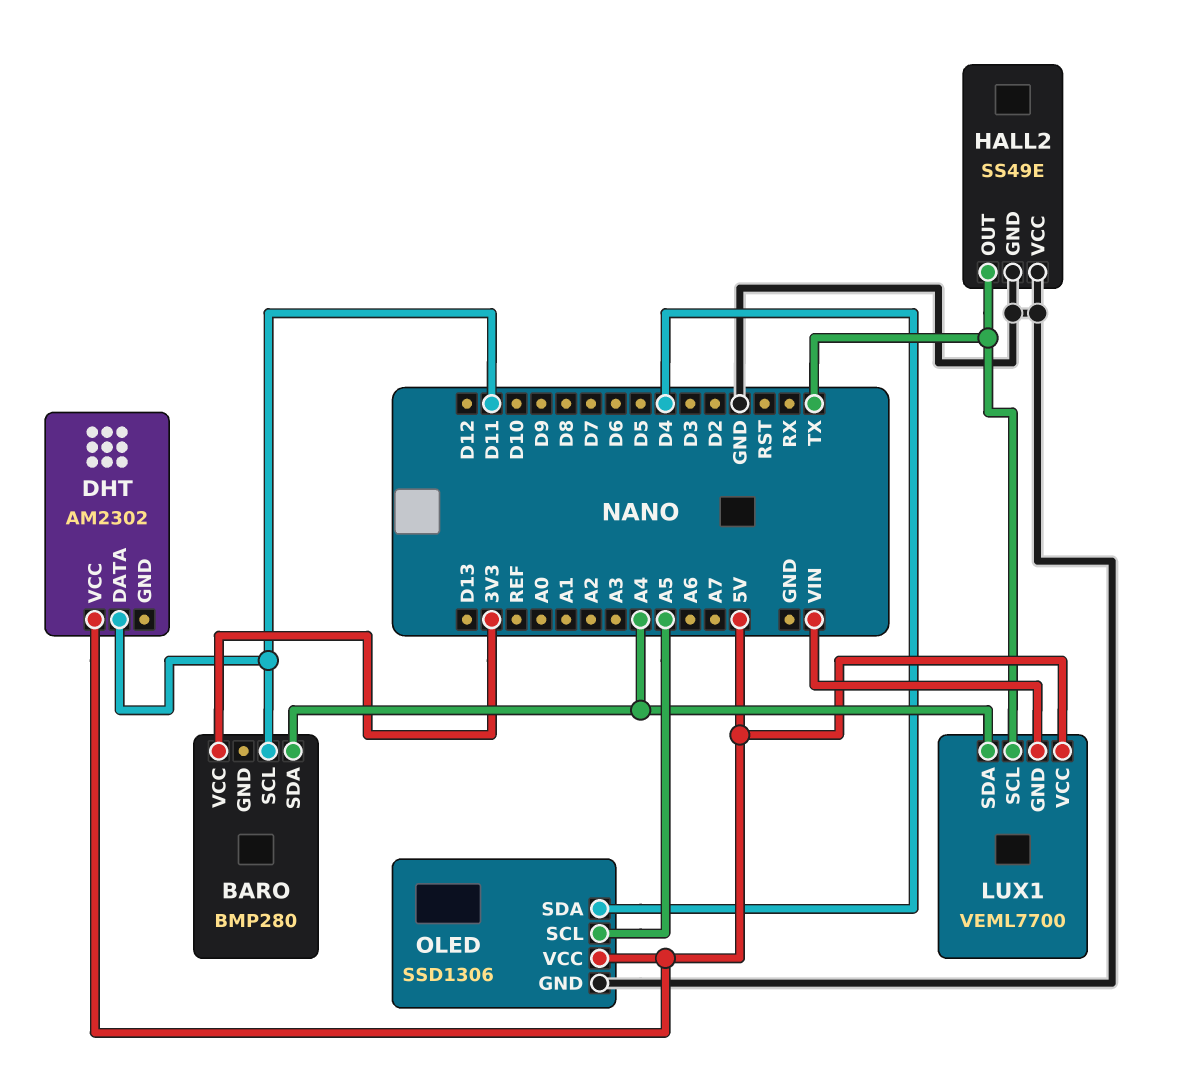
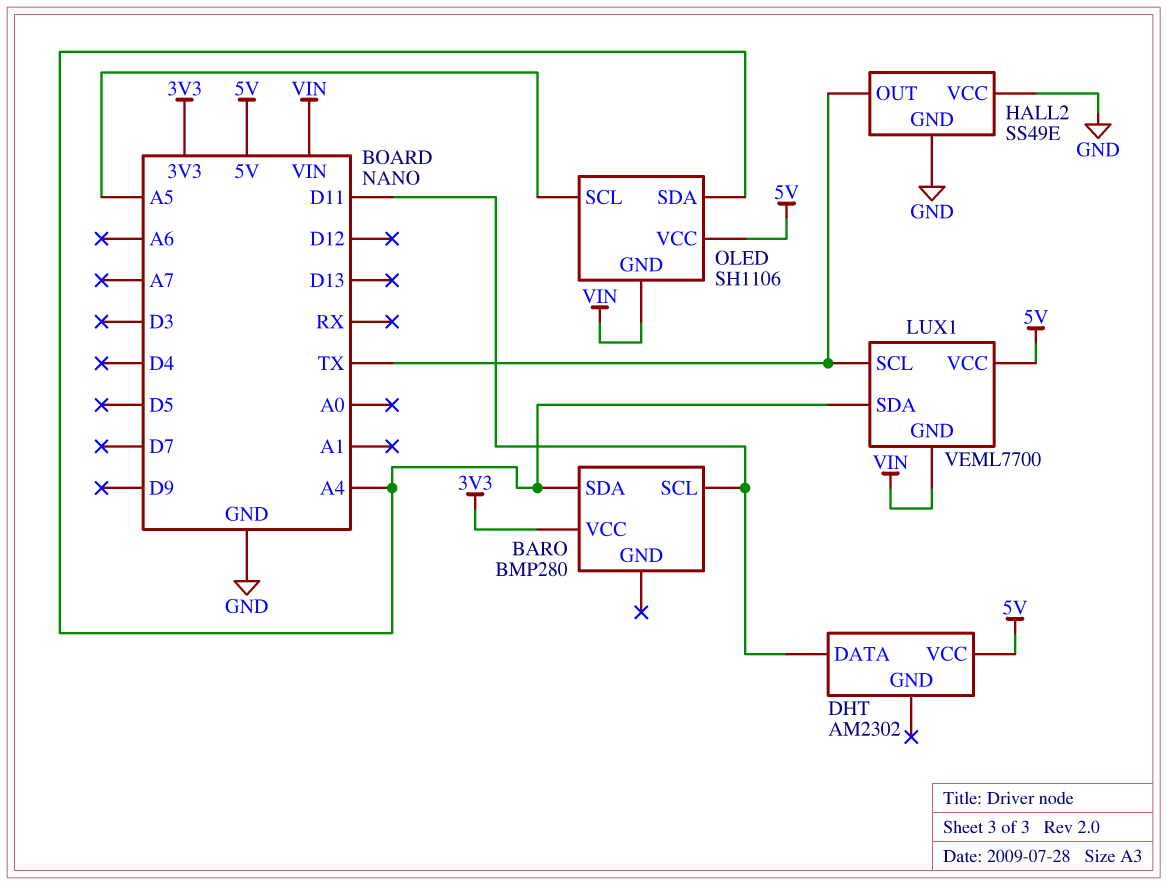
OLED: SSD1306 -> SH1106
OLED pin GND: GND -> VIN
OLED pin SDA: D4 -> A4

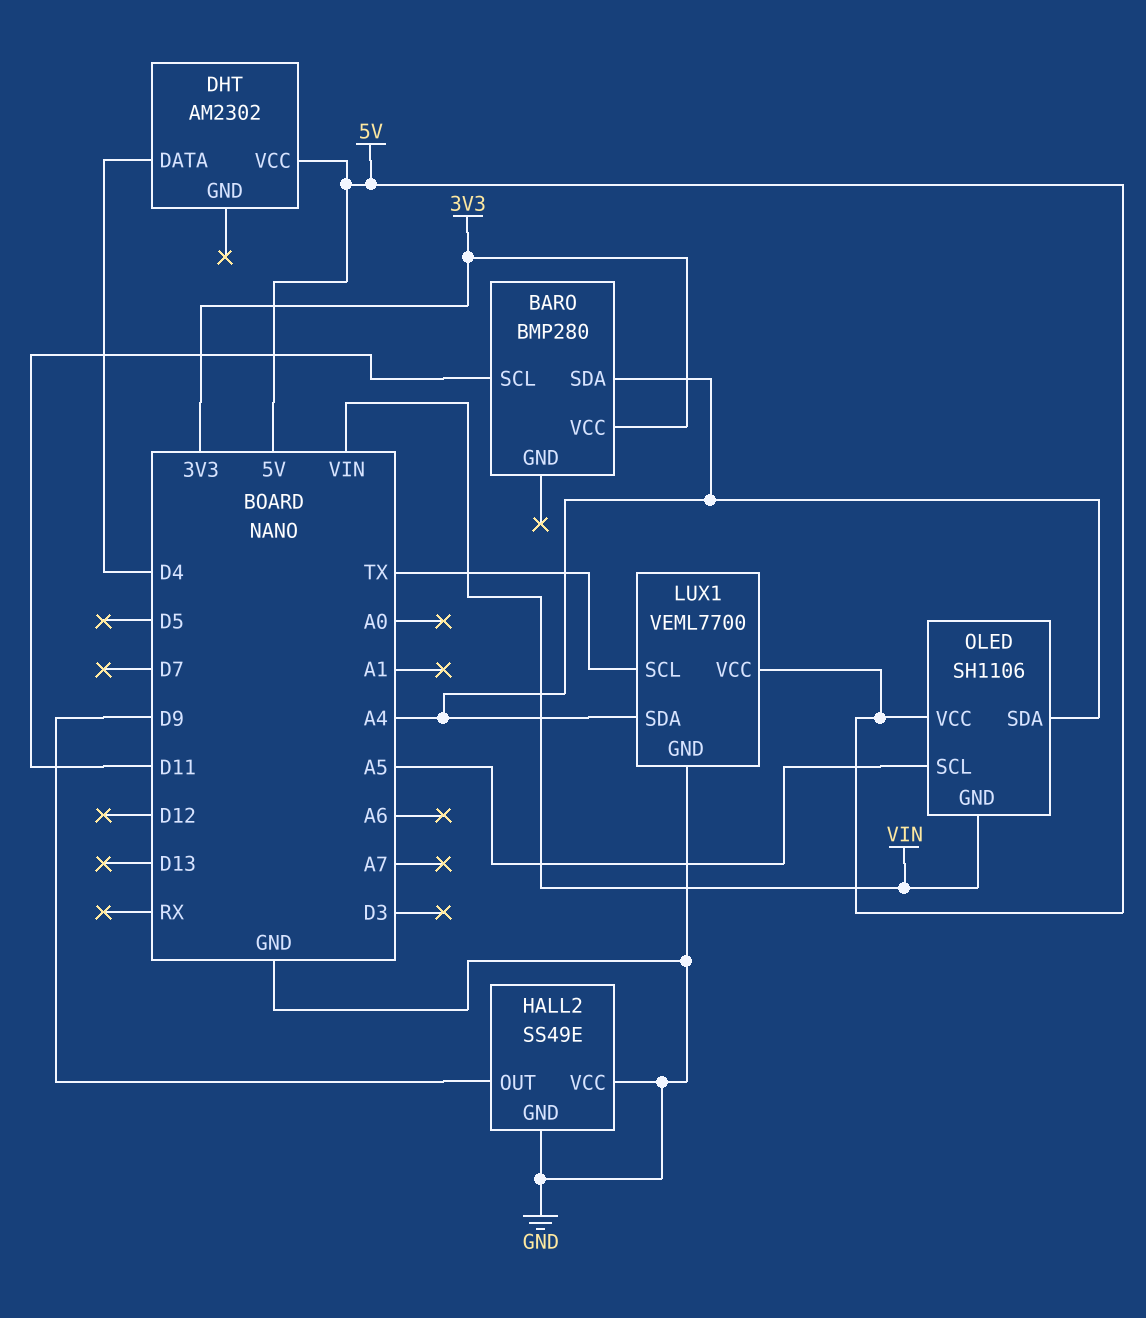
DHT pin DATA: D11 -> D4
HALL2 pin OUT: TX -> D9
LUX1 pin GND: VIN -> GND

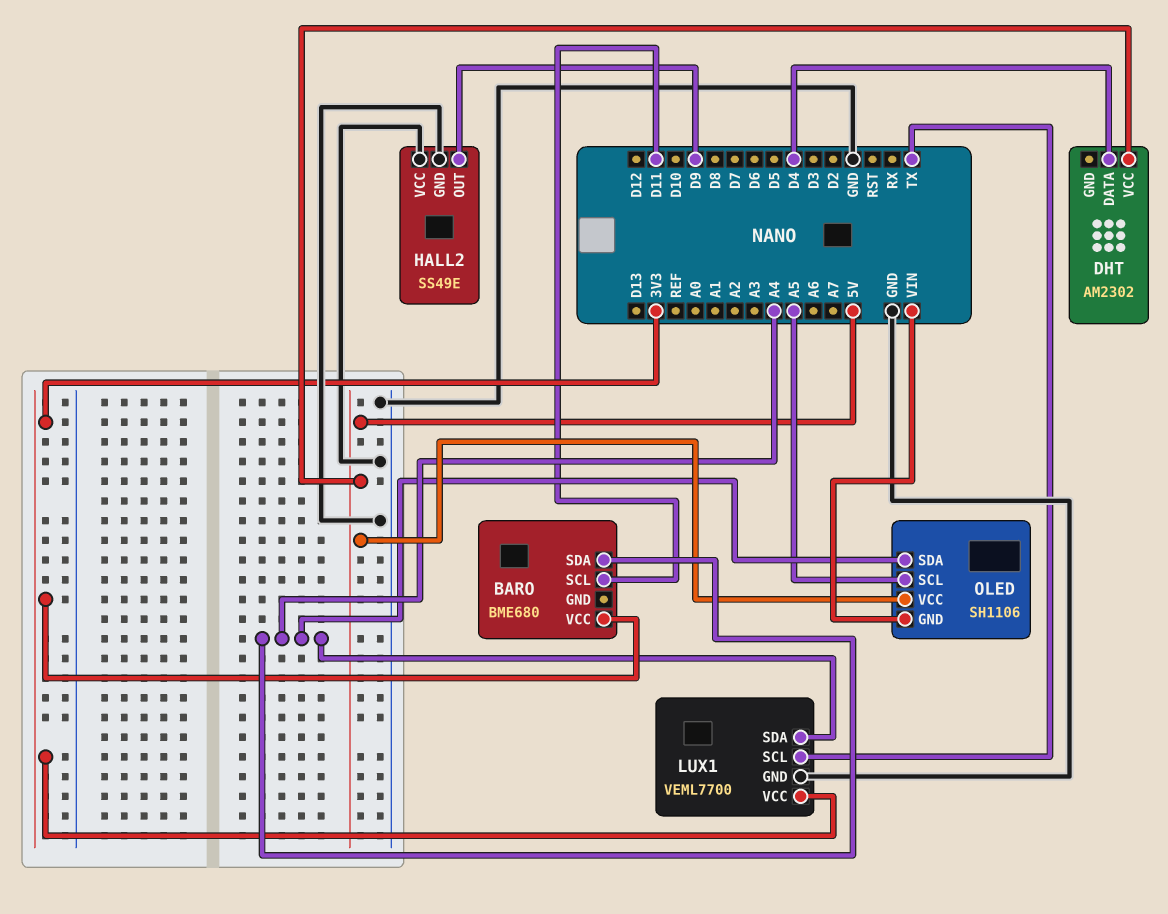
BARO: BMP280 -> BME680
LUX1 pin VCC: 5V -> 3V3

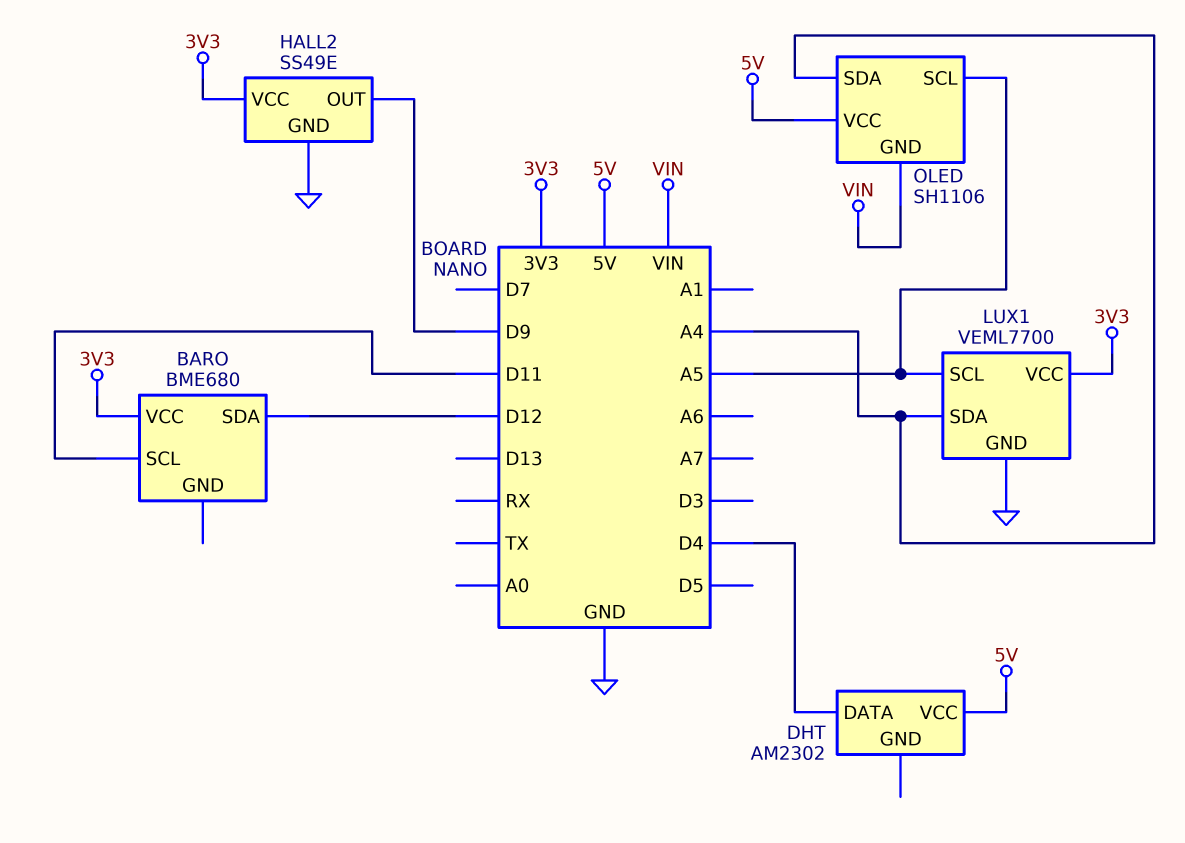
BARO pin SDA: A4 -> D12
HALL2 pin VCC: GND -> 3V3
LUX1 pin SCL: TX -> A5

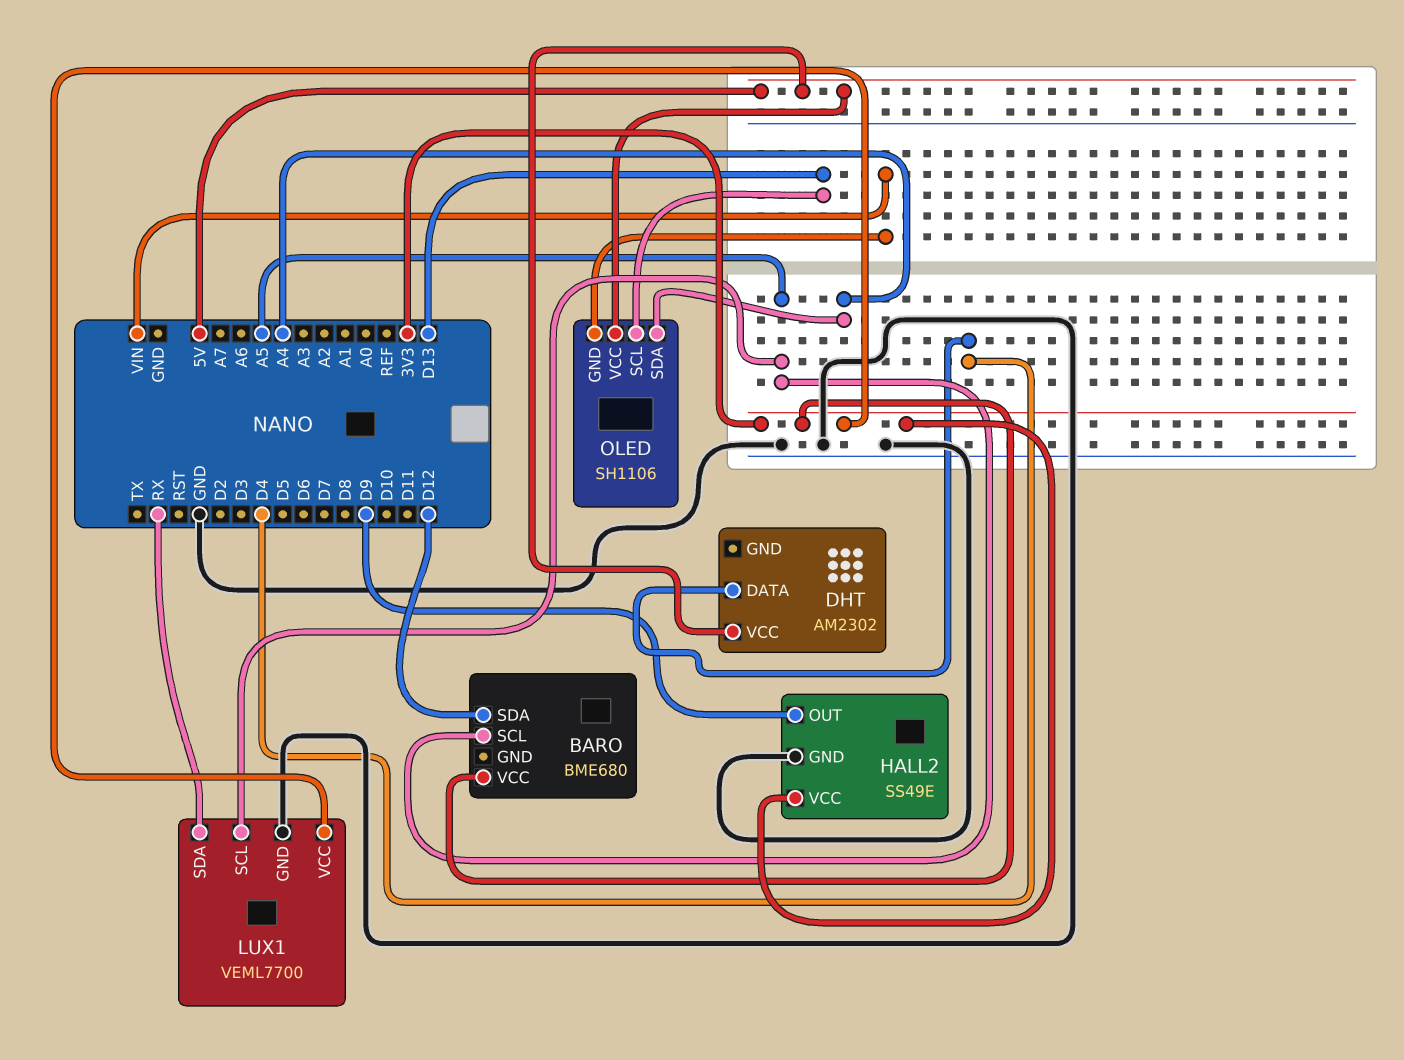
BARO pin SCL: D11 -> A5
LUX1 pin SDA: A4 -> RX
OLED pin SCL: A5 -> D13

